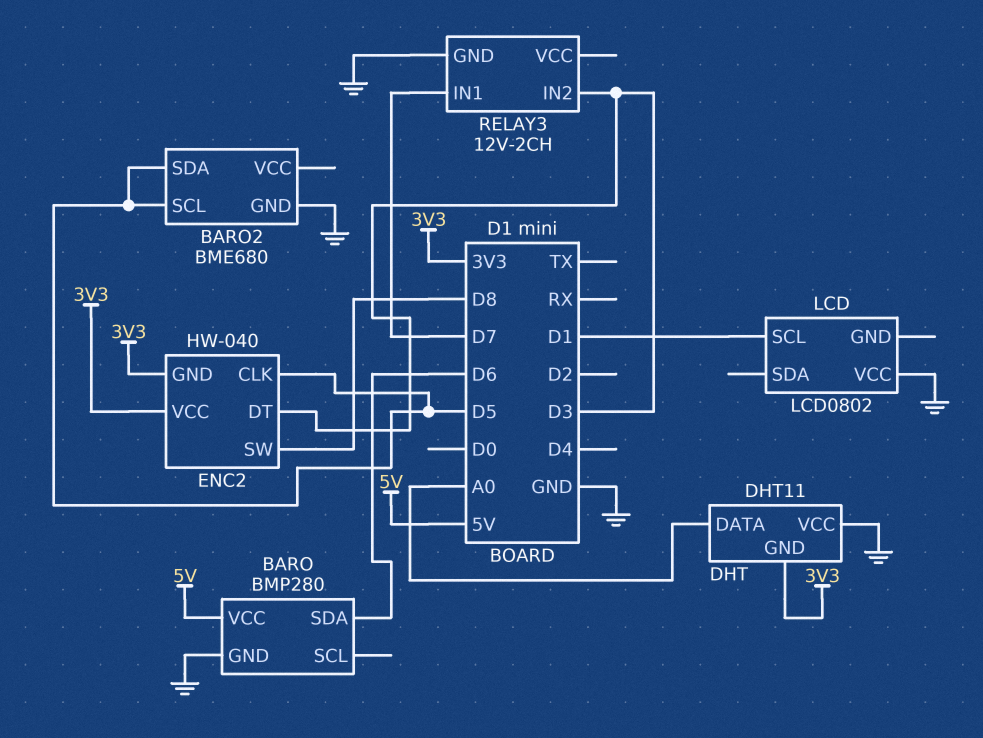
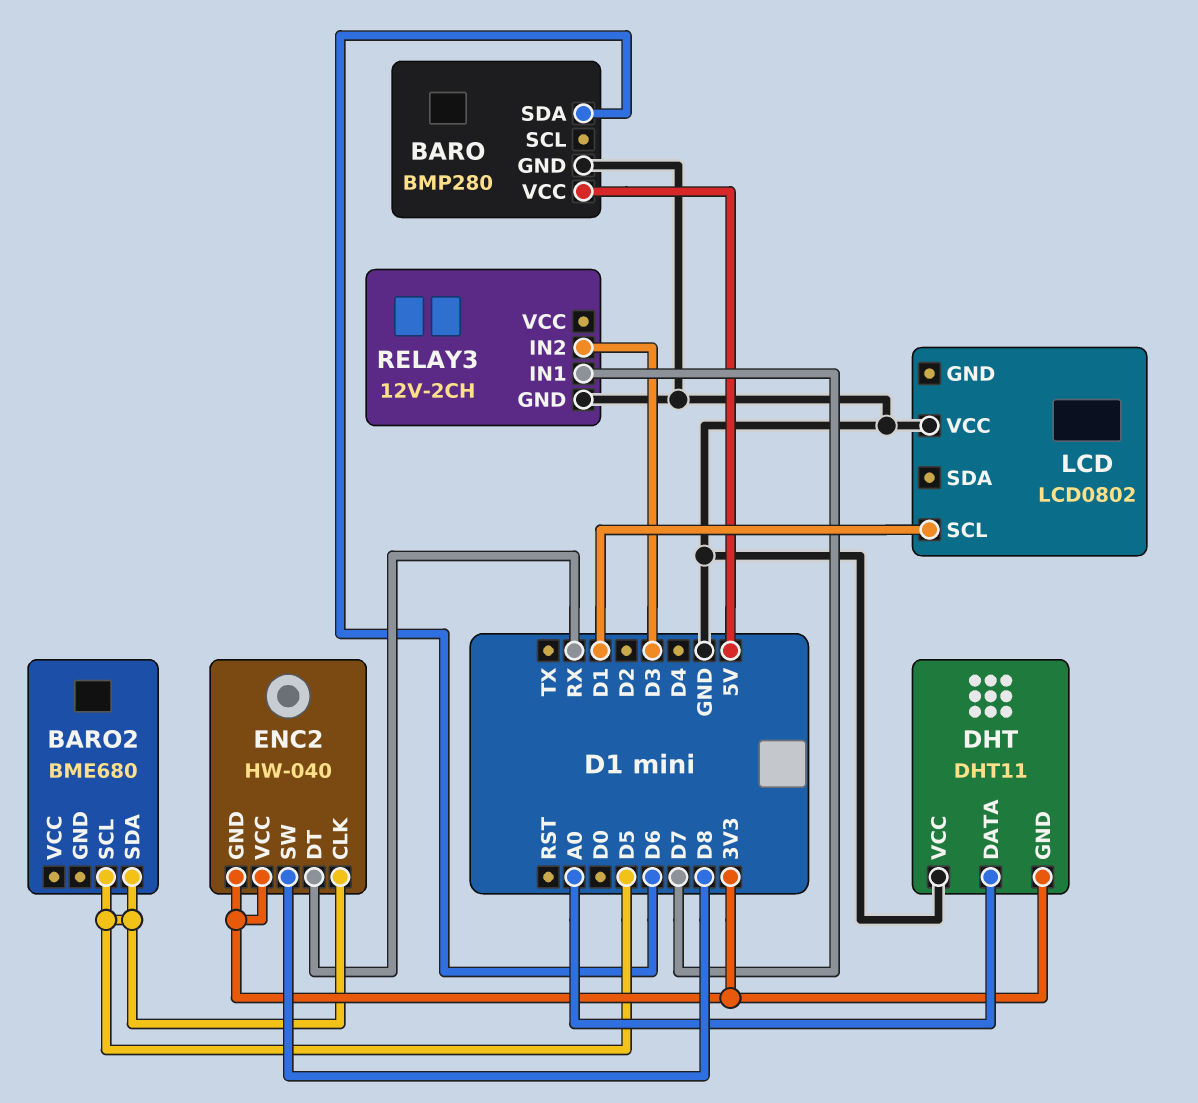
BARO2 pin GND: GND -> none
ENC2 pin DT: D3 -> RX

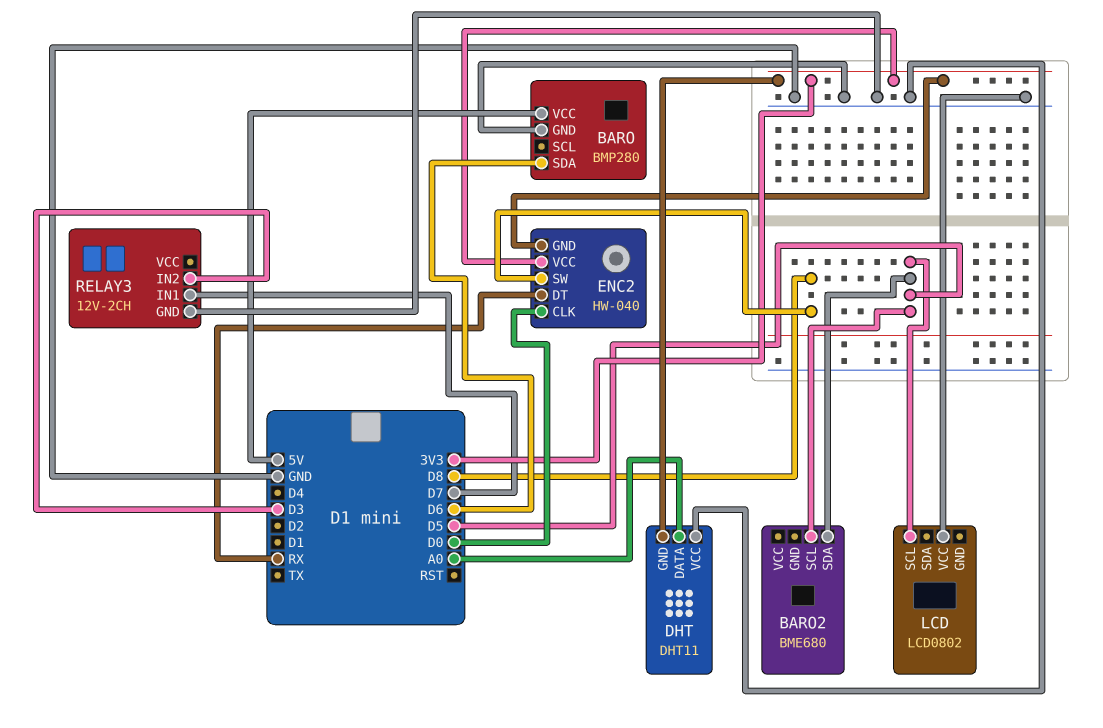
ENC2 pin CLK: D5 -> D0
LCD pin SCL: D1 -> D5

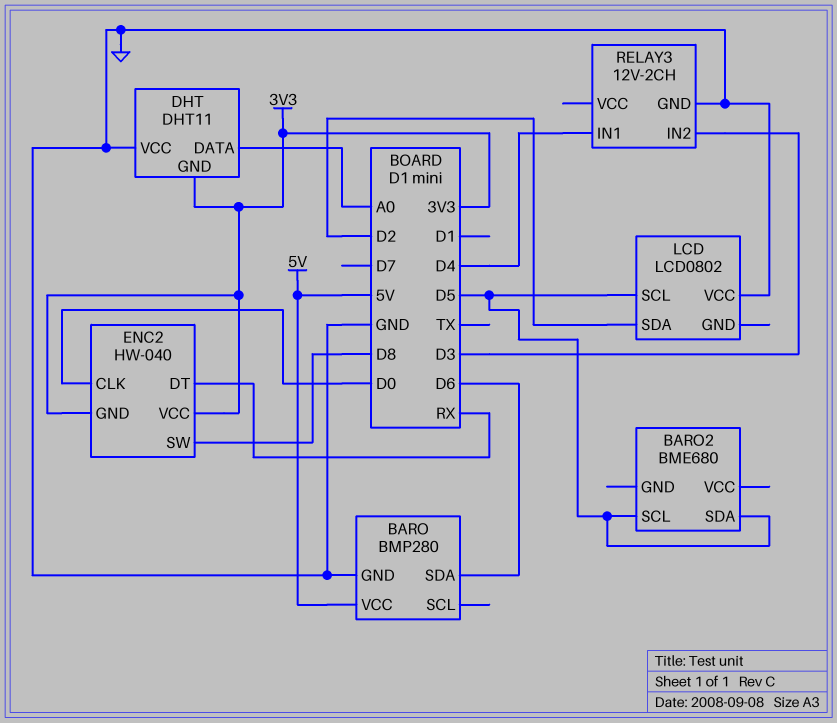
LCD pin SDA: none -> D2
RELAY3 pin IN1: D7 -> D4

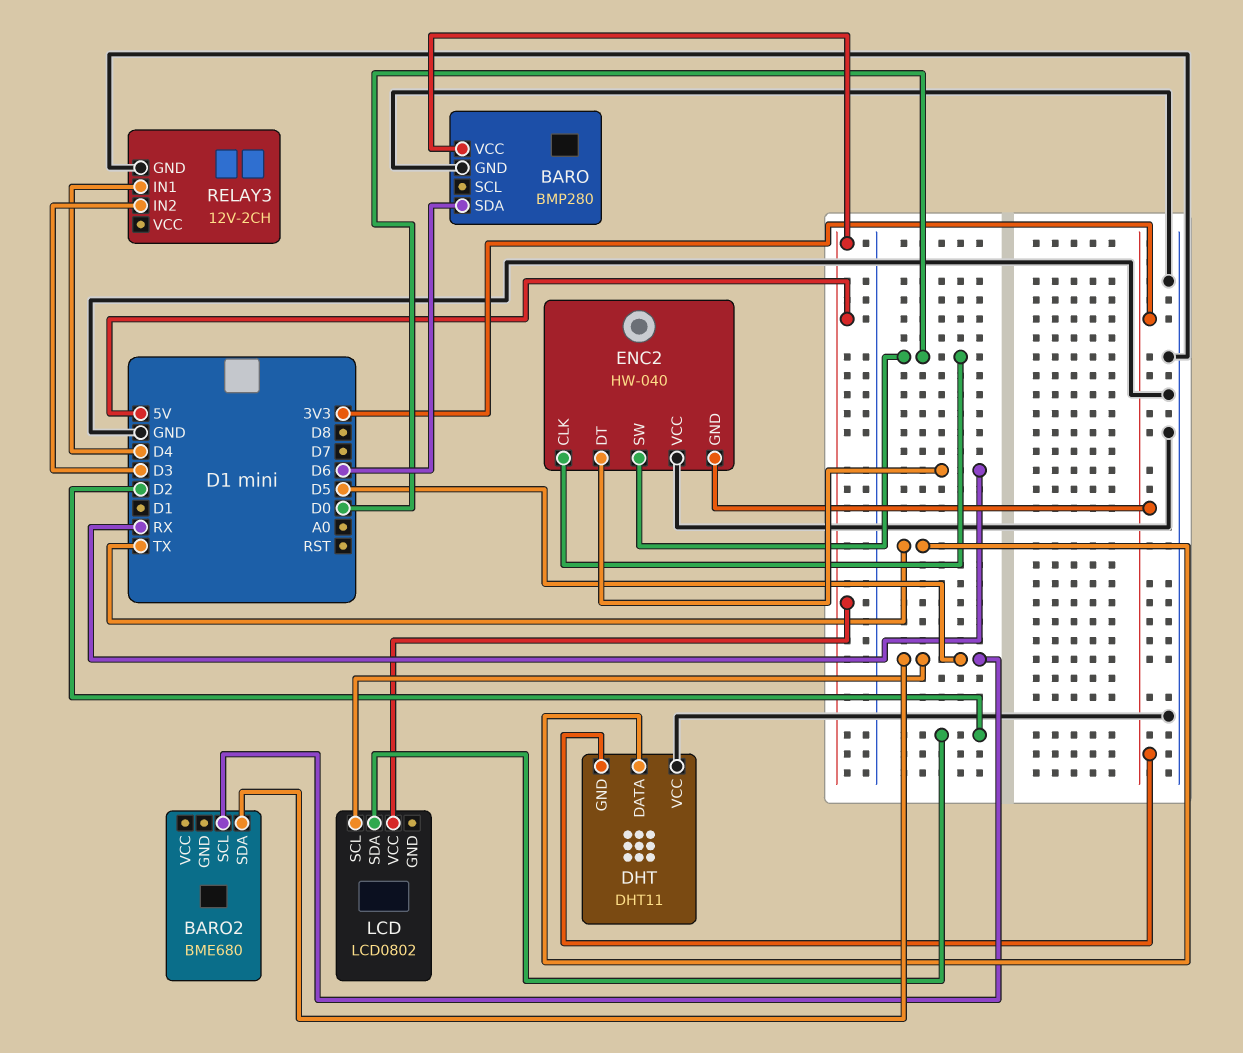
DHT pin DATA: A0 -> TX
ENC2 pin SW: D8 -> D0
ENC2 pin VCC: 3V3 -> GND
LCD pin VCC: GND -> 5V

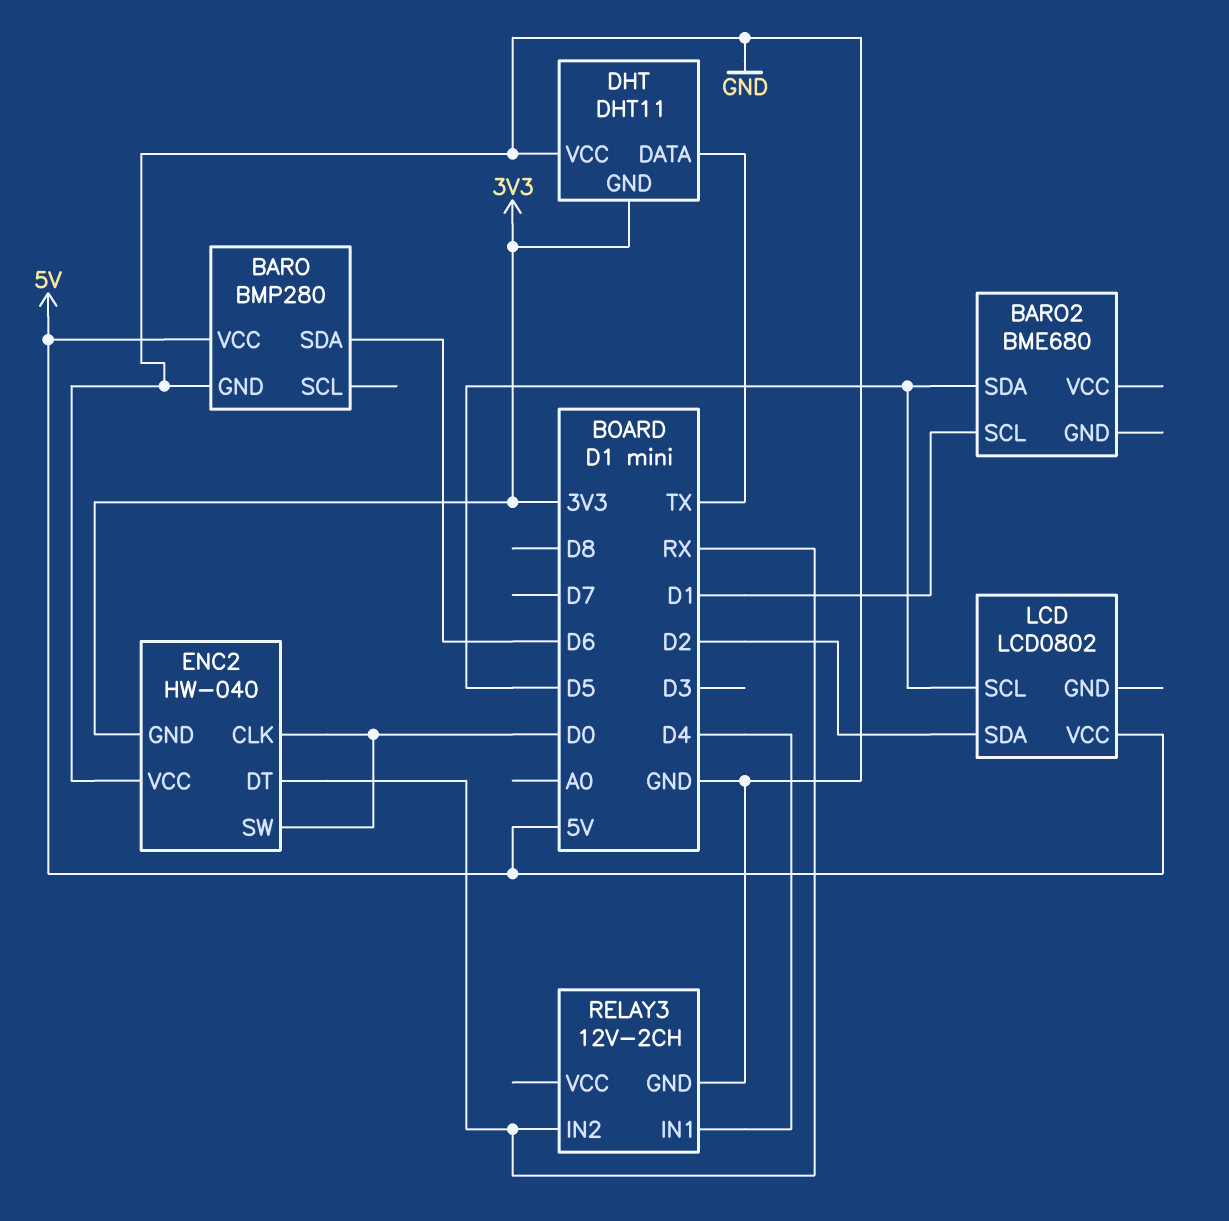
BARO2 pin SCL: D5 -> D1
RELAY3 pin IN2: D3 -> RX

